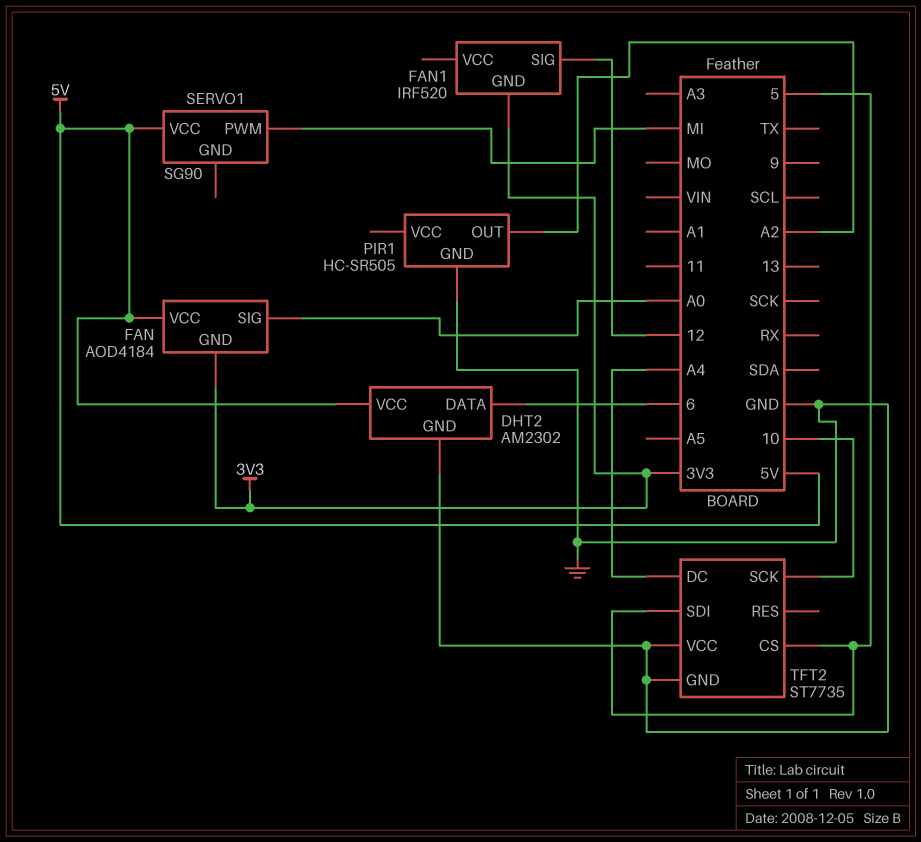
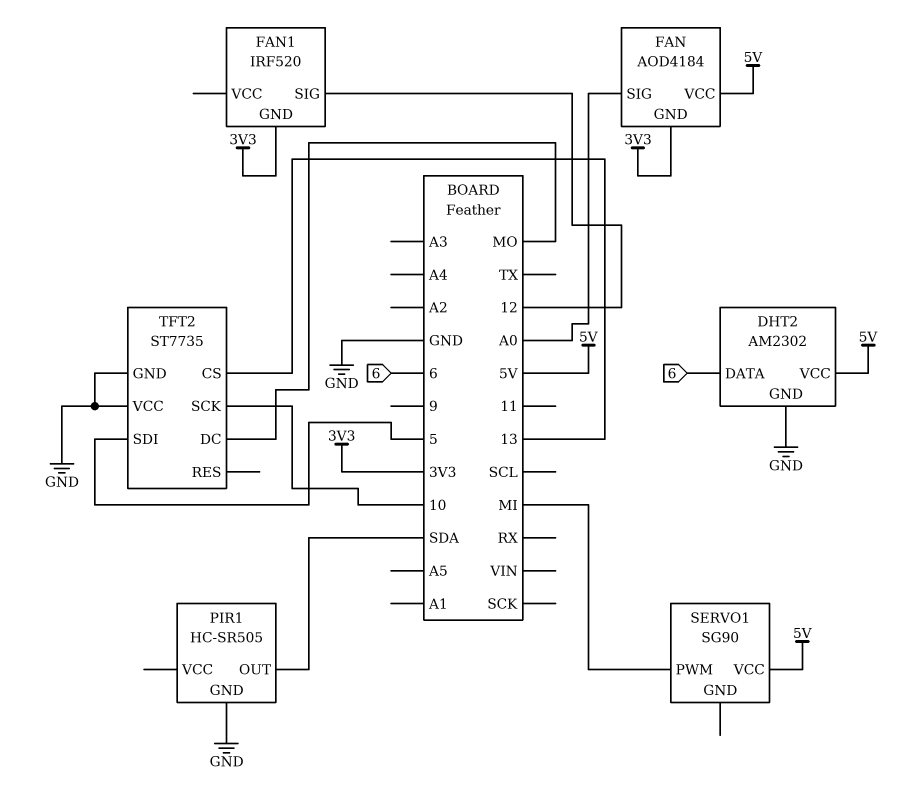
PIR1 pin OUT: A2 -> SDA
TFT2 pin CS: 5 -> 13
TFT2 pin DC: A4 -> MO

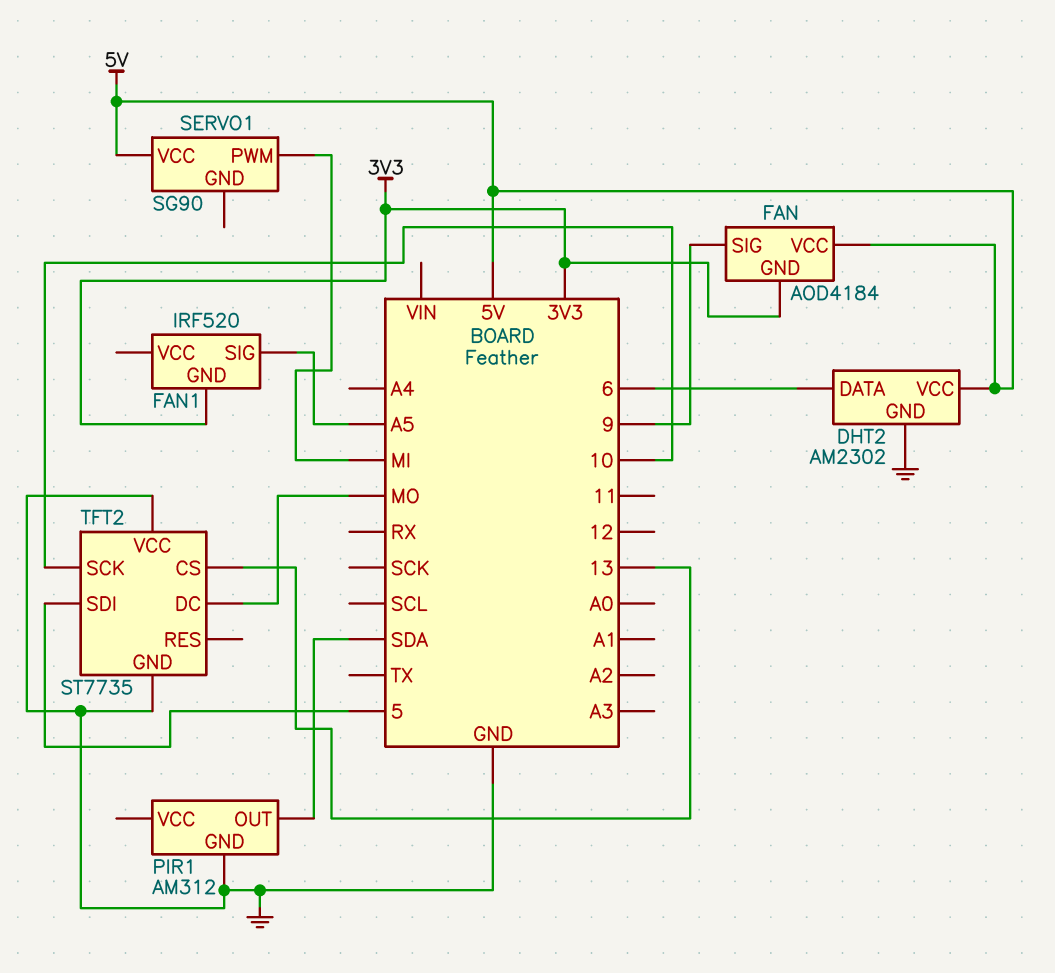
FAN pin SIG: A0 -> 9
FAN1 pin SIG: 12 -> A5
PIR1: HC-SR505 -> AM312

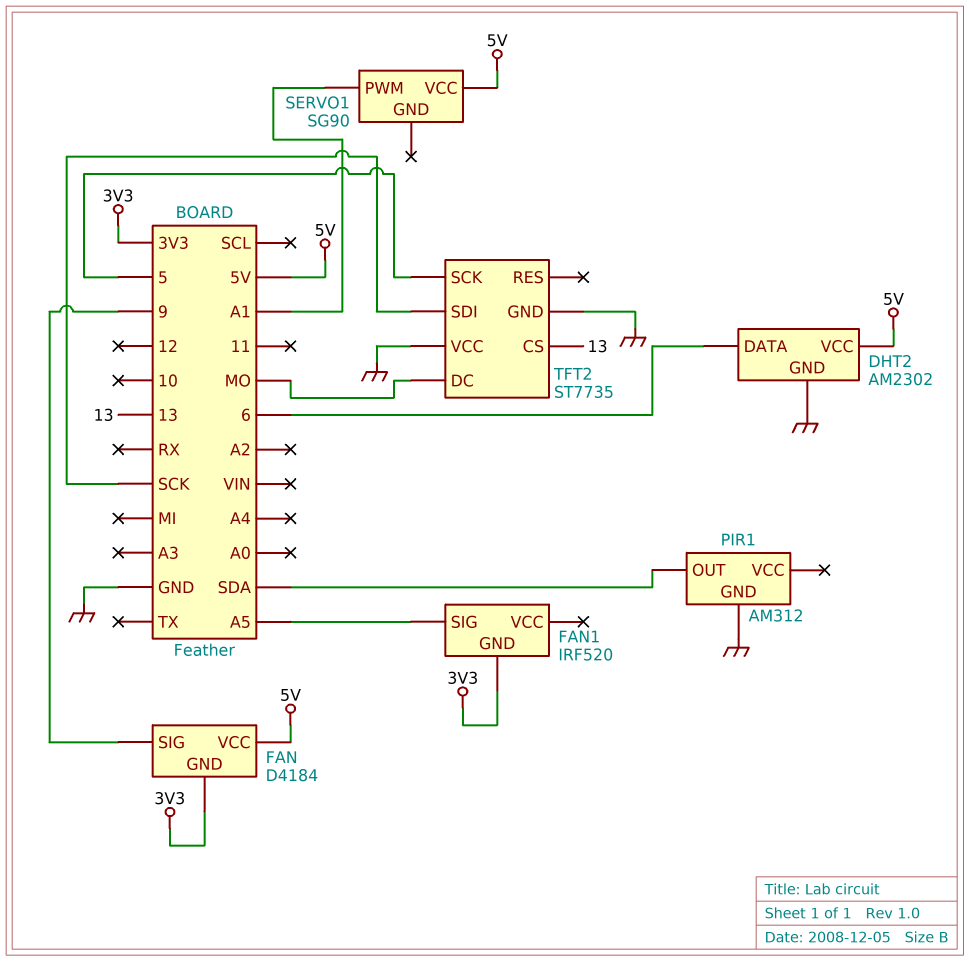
FAN: AOD4184 -> D4184
SERVO1 pin PWM: MI -> A1
TFT2 pin SCK: 10 -> 5
TFT2 pin SDI: 5 -> SCK

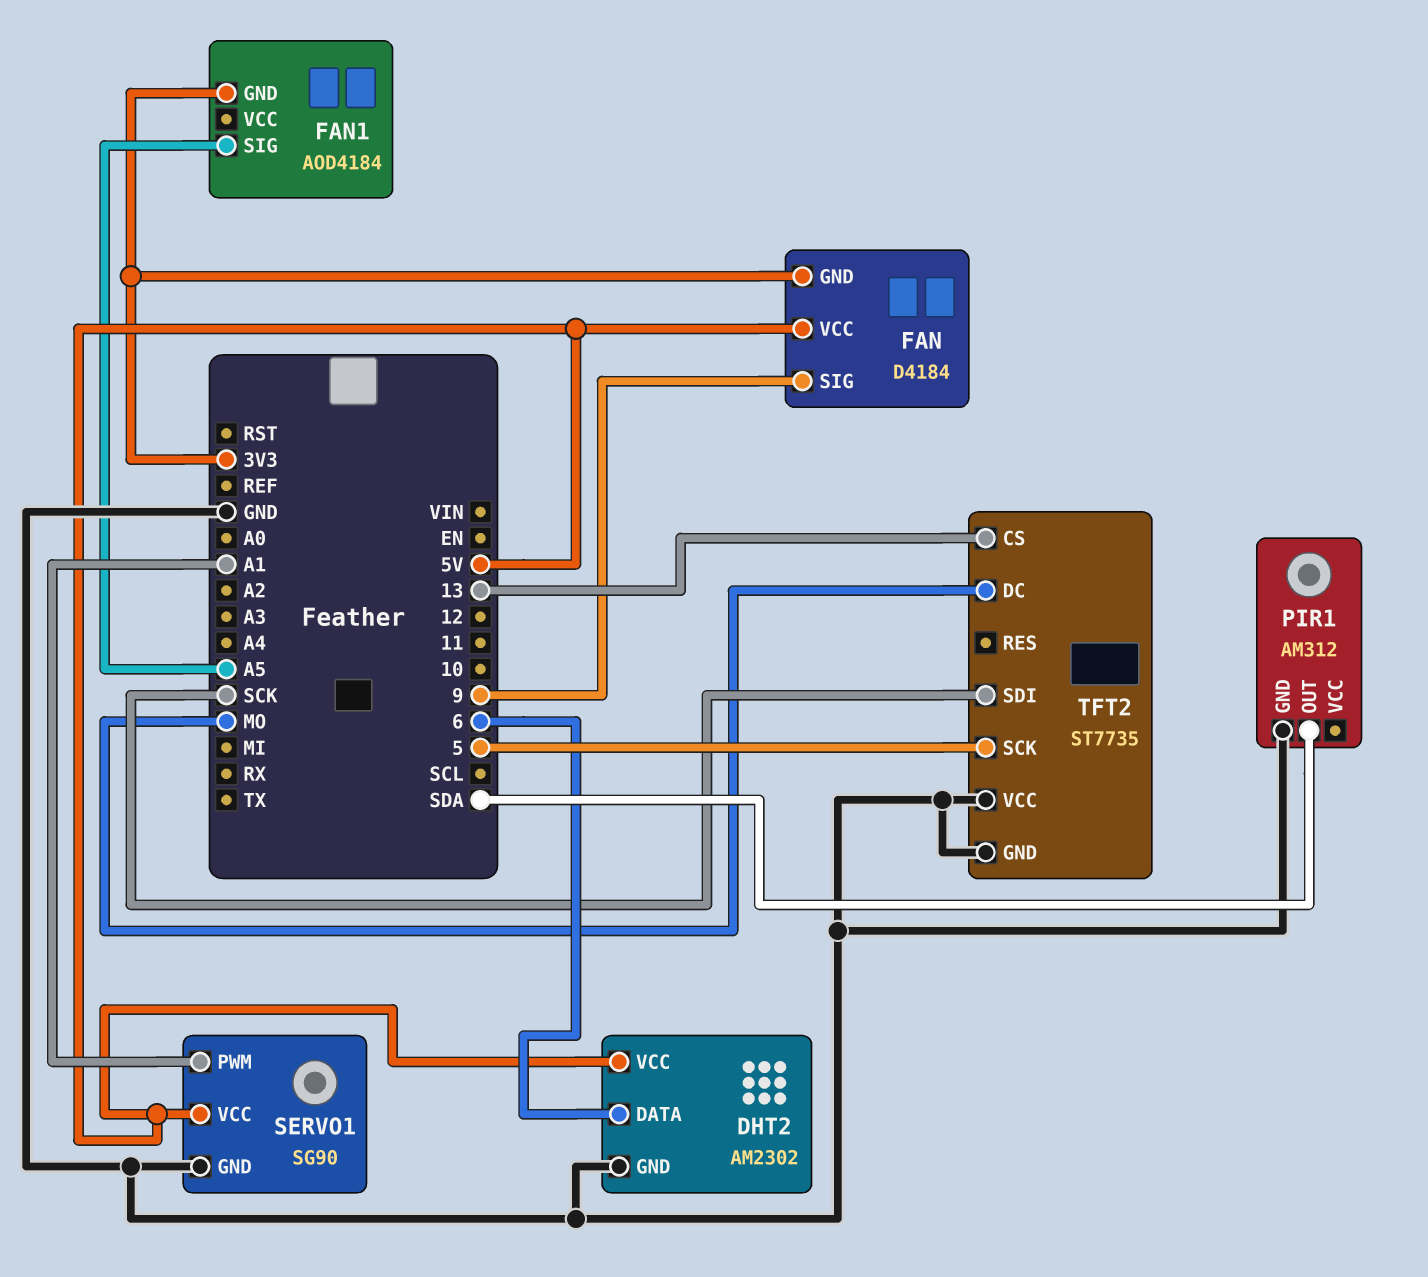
FAN1: IRF520 -> AOD4184
SERVO1 pin GND: none -> GND

